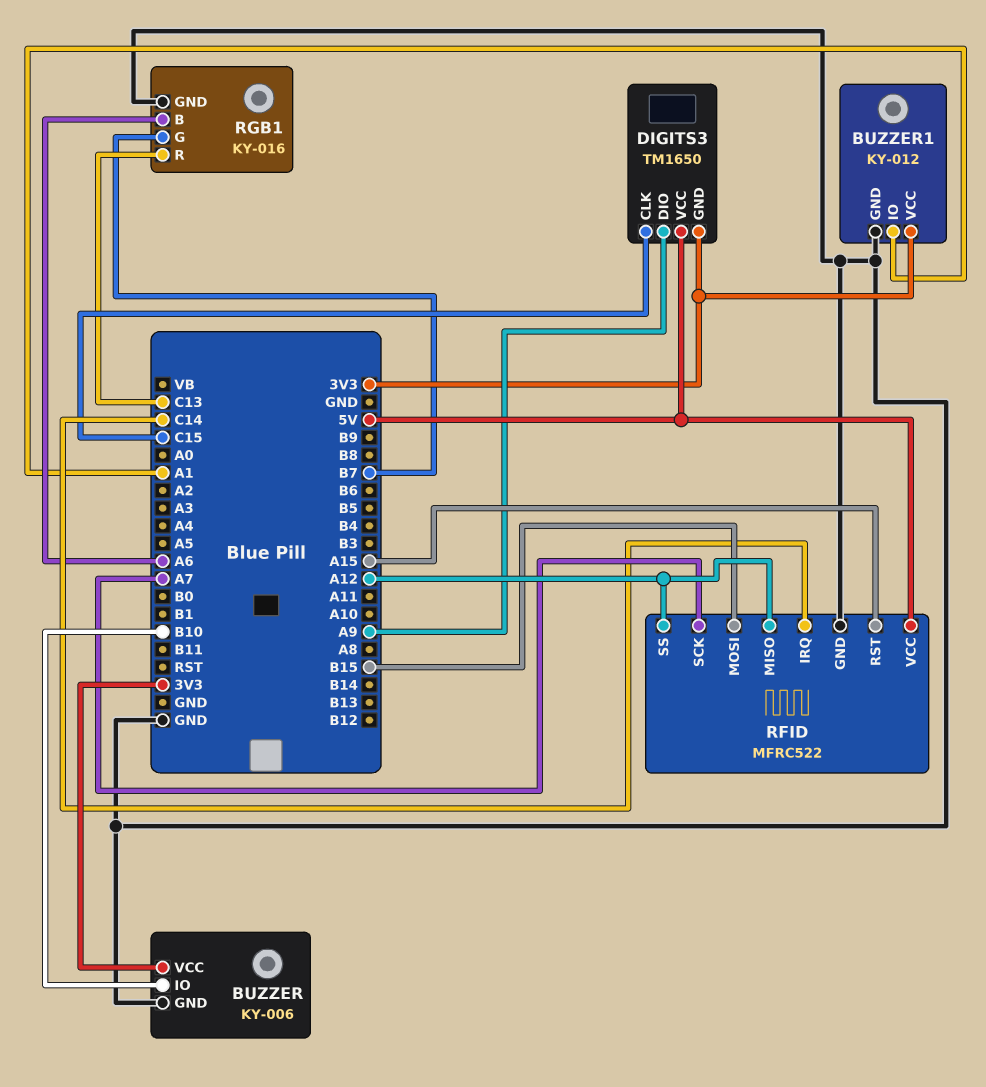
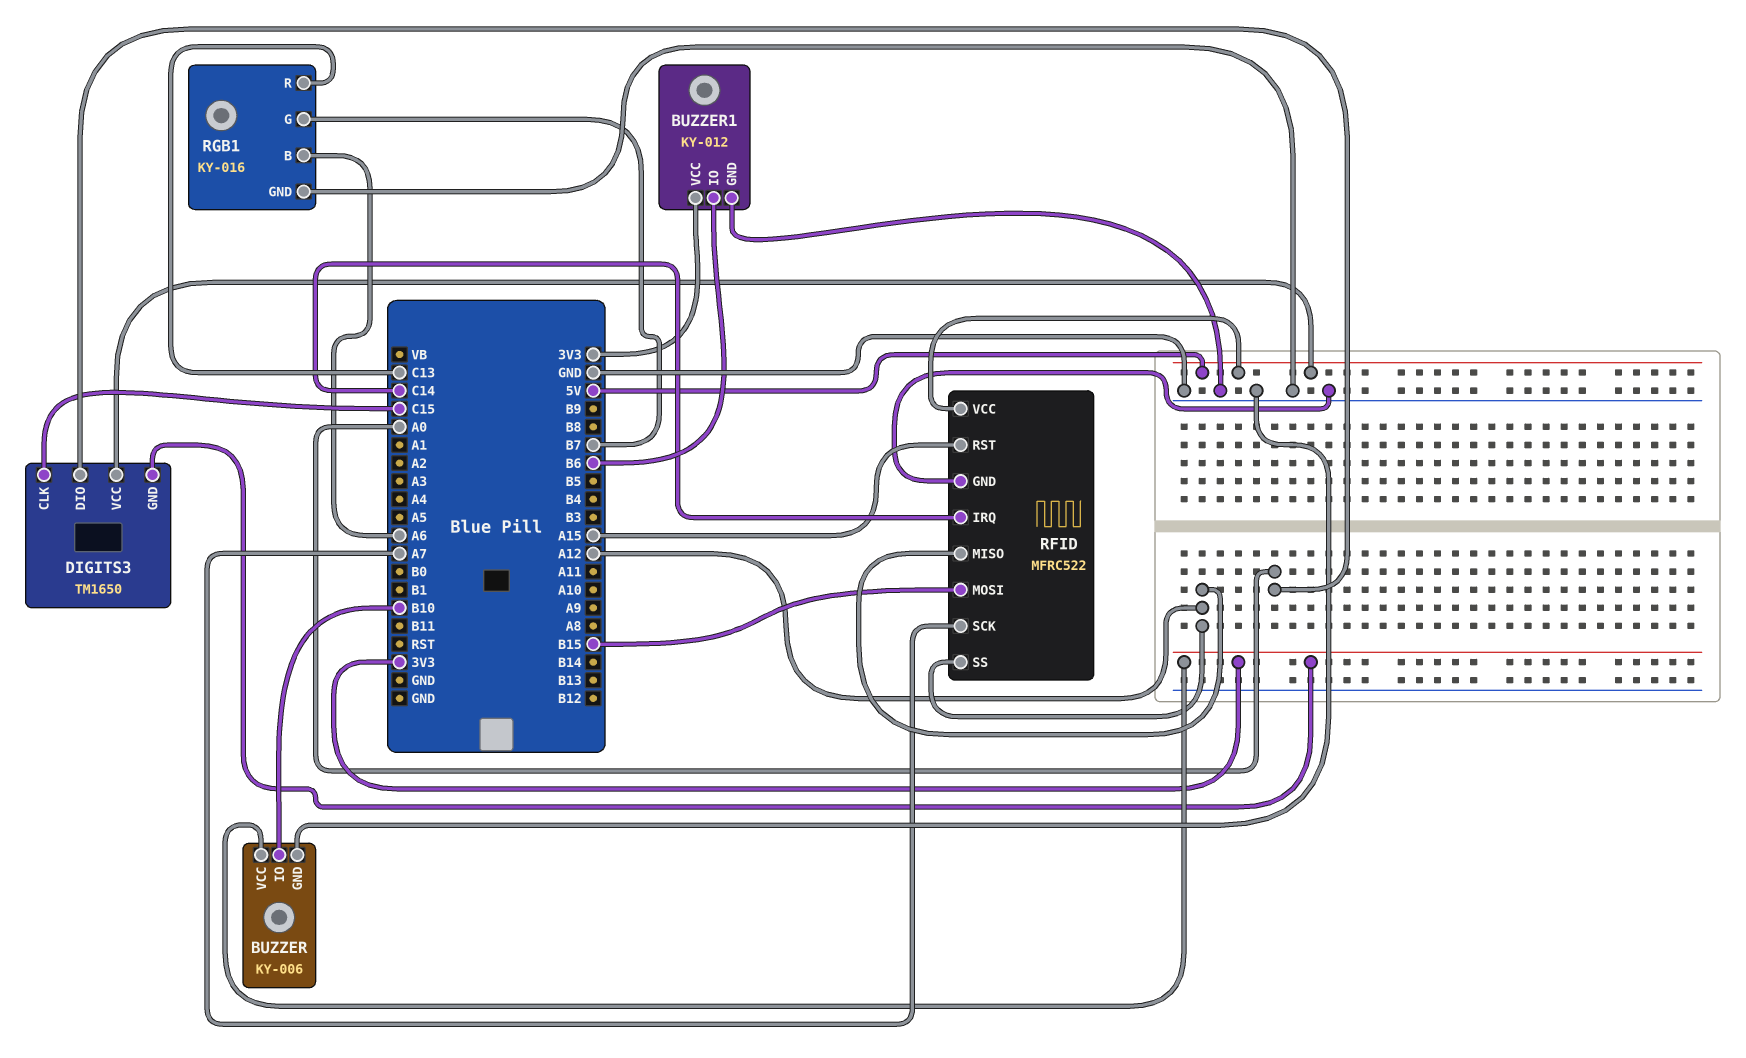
BUZZER1 pin IO: A1 -> B6
DIGITS3 pin DIO: A9 -> A0

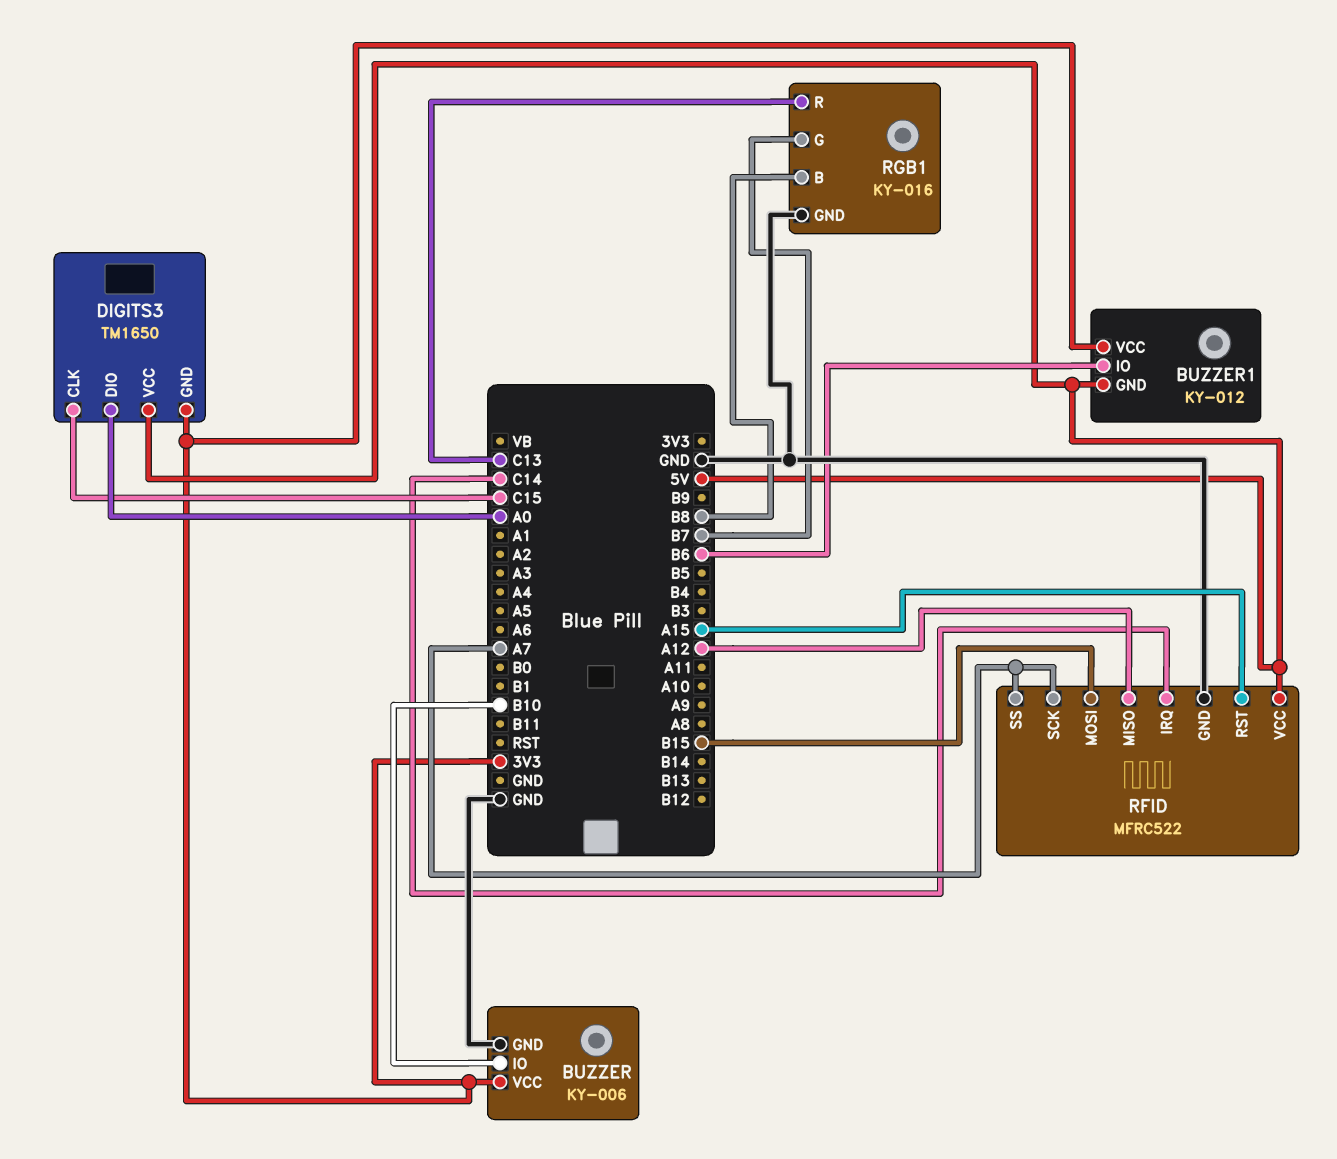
BUZZER1 pin GND: GND -> 5V
RFID pin SS: A12 -> A7
RGB1 pin B: A6 -> B8

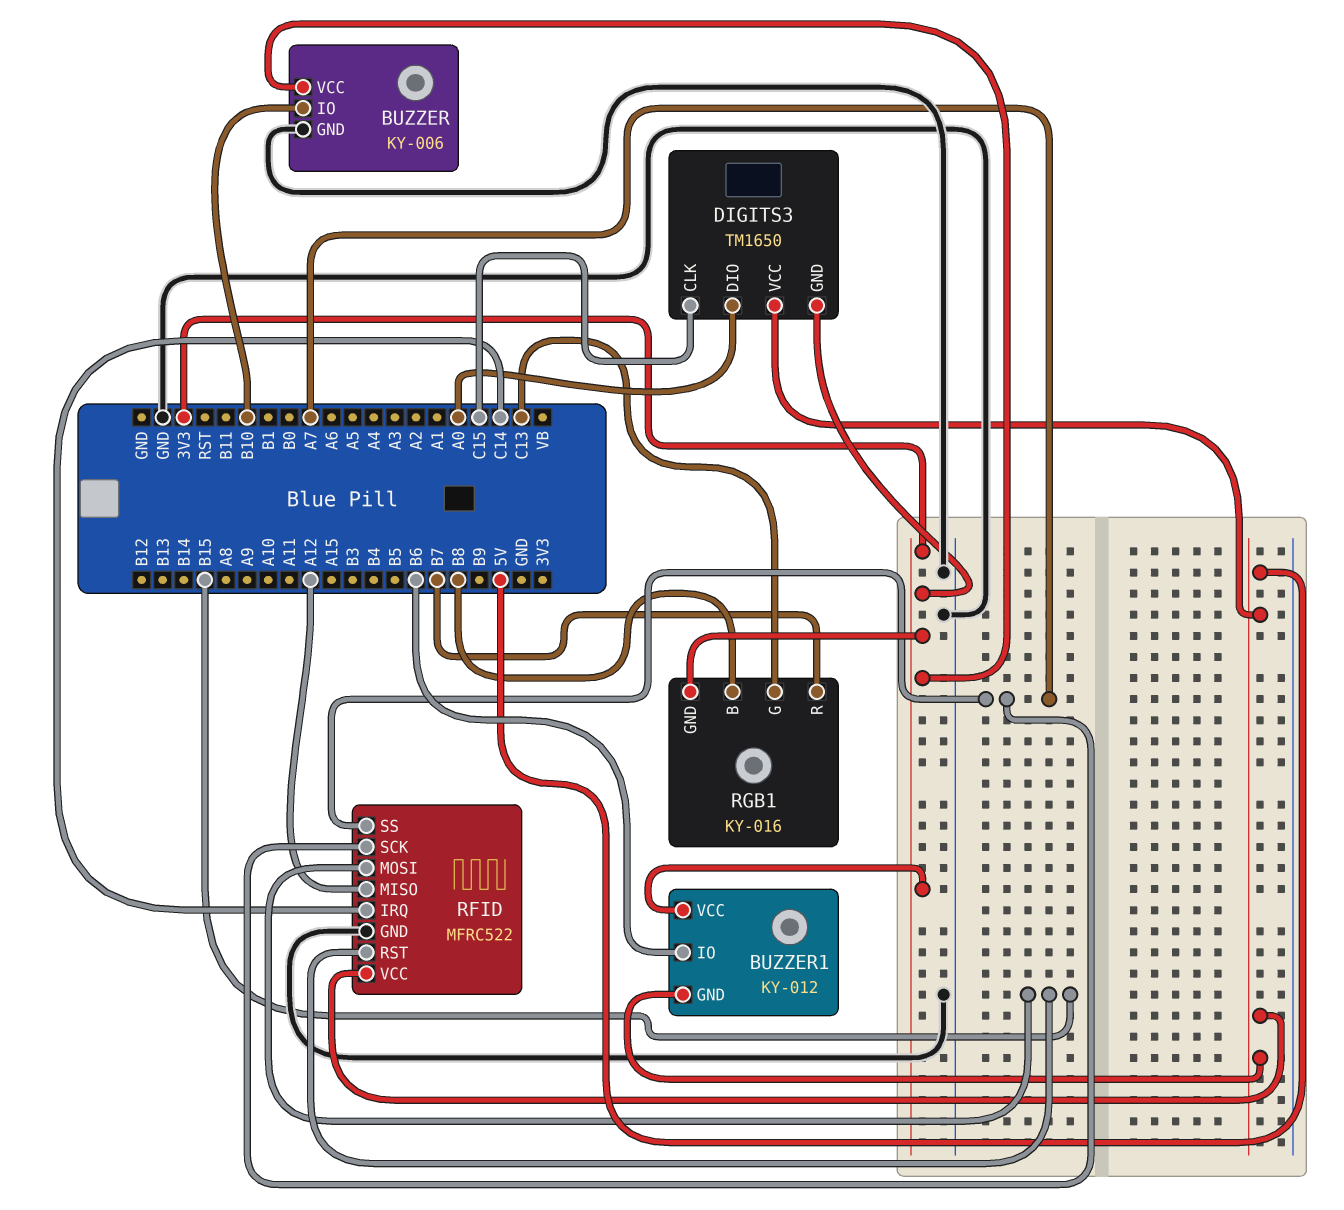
RFID pin RST: A15 -> B15
RGB1 pin G: B7 -> C13
RGB1 pin GND: GND -> 3V3
RGB1 pin R: C13 -> B7

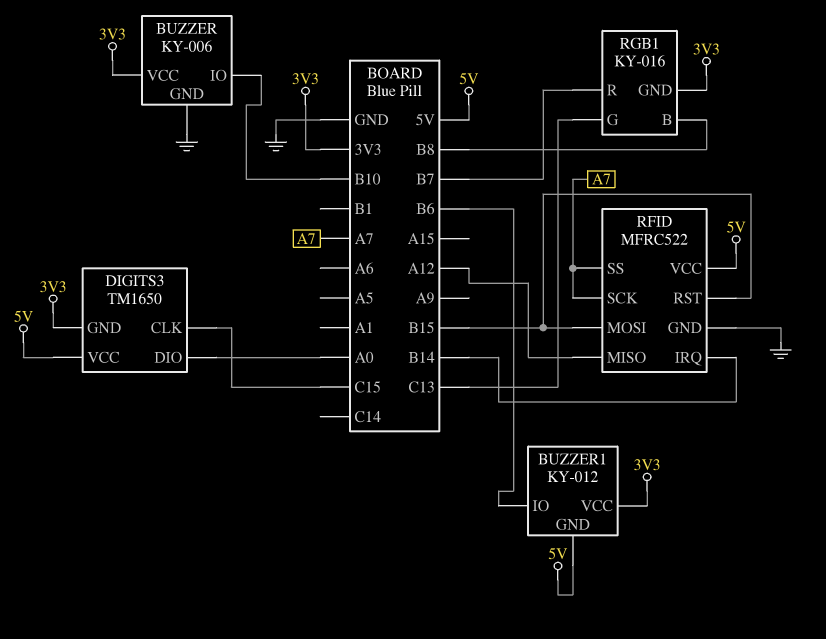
RFID pin IRQ: C14 -> B14

